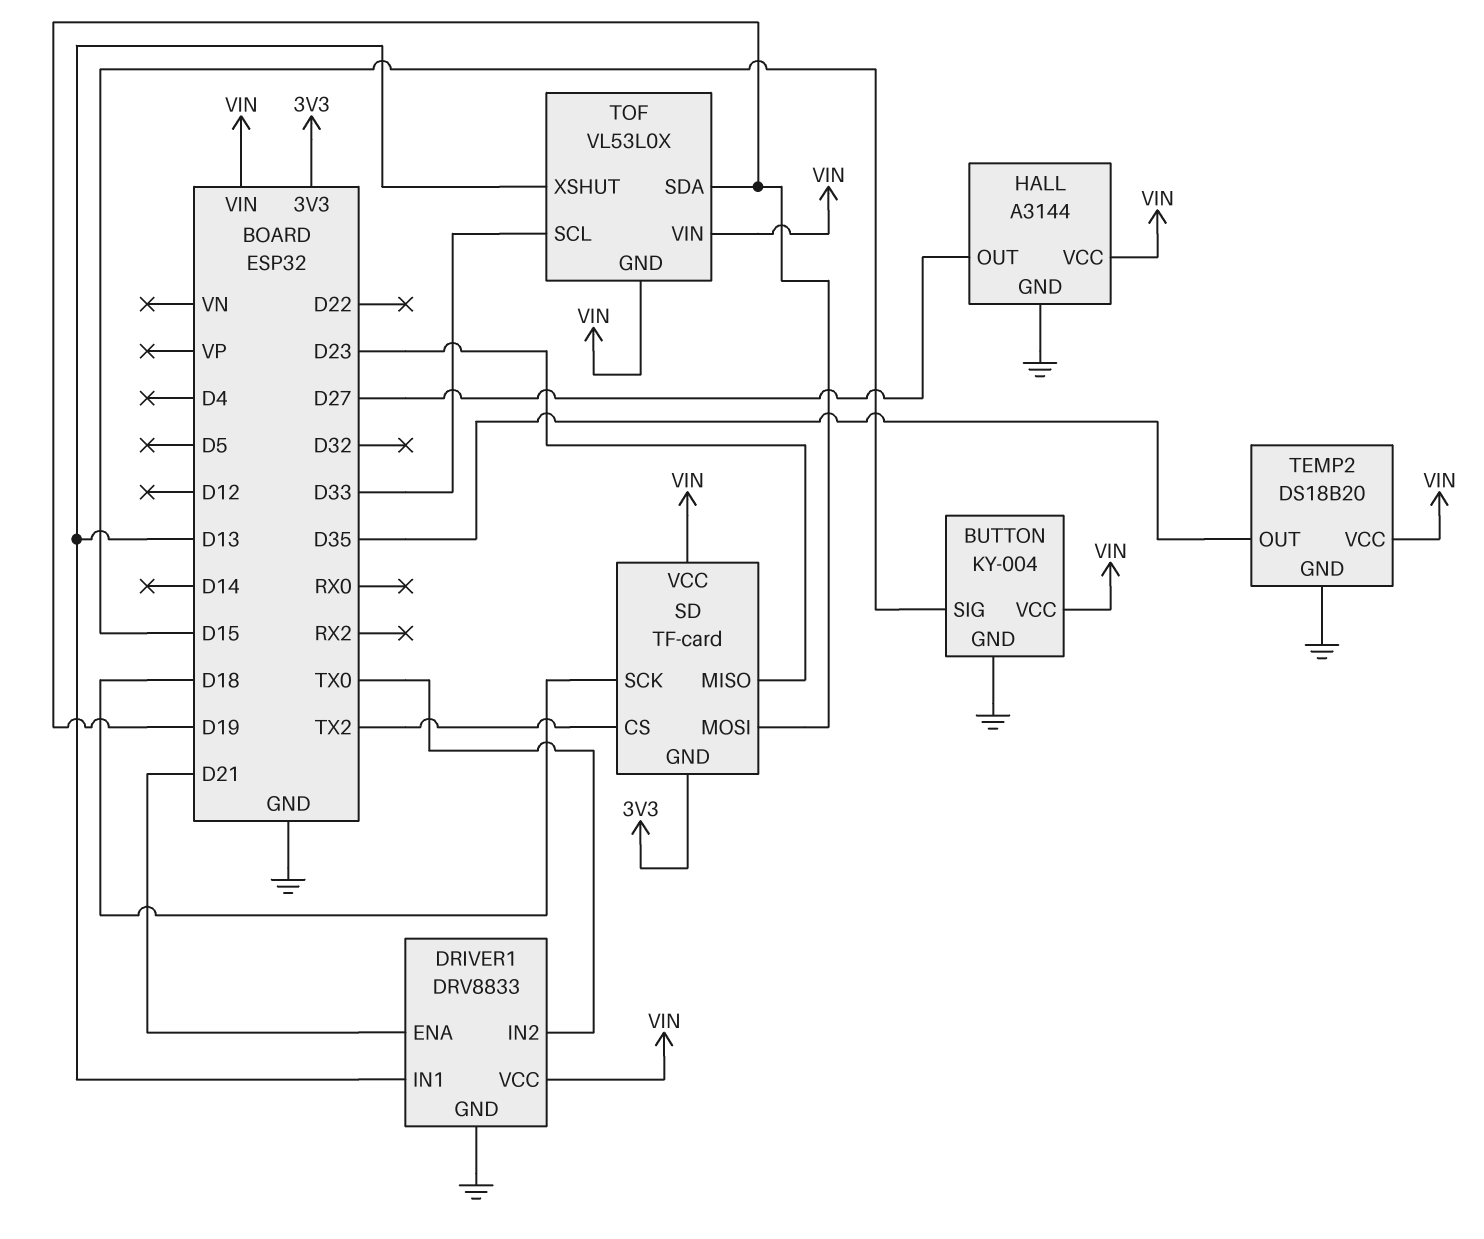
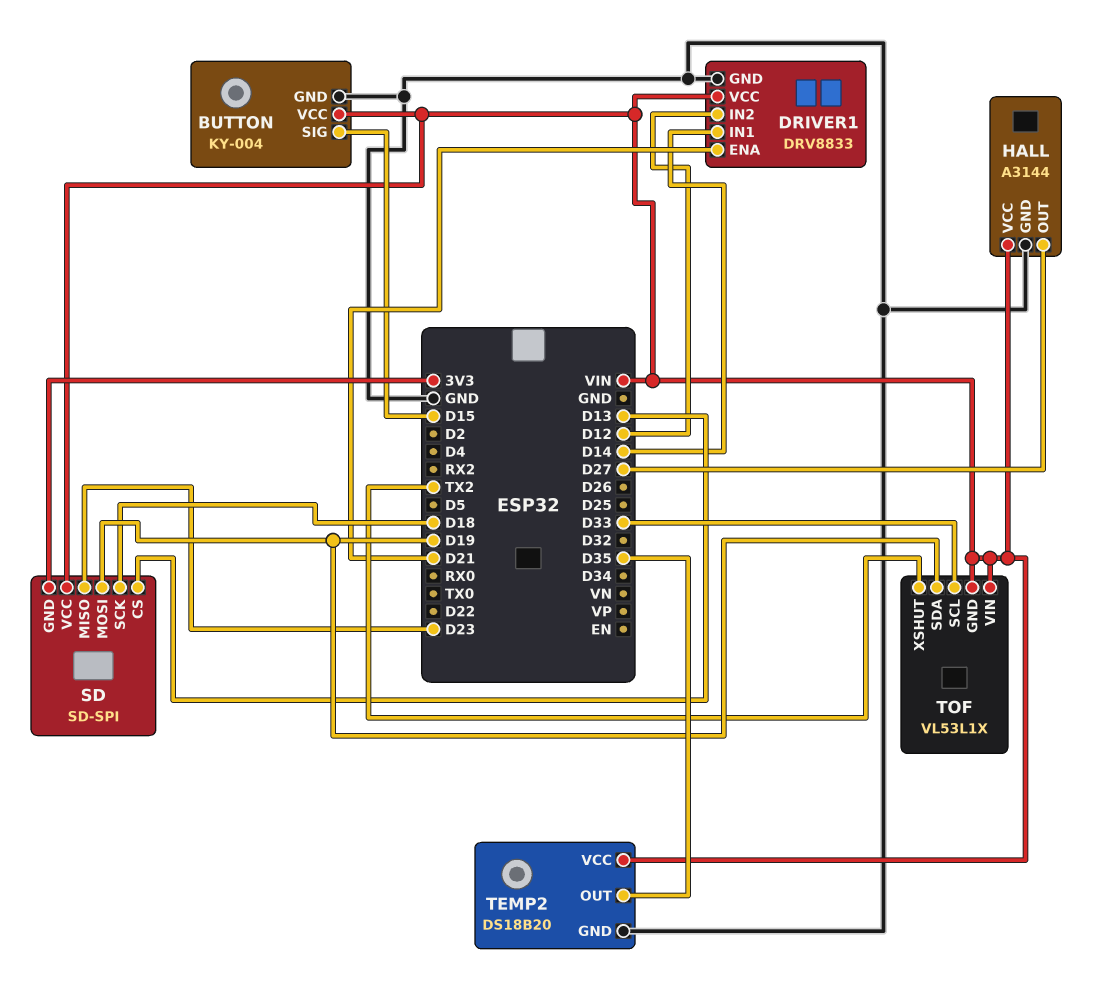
DRIVER1 pin IN1: D13 -> D14
DRIVER1 pin IN2: TX0 -> D12
SD: TF-card -> SD-SPI
SD pin CS: TX2 -> D13
TOF: VL53L0X -> VL53L1X
TOF pin XSHUT: D13 -> TX2

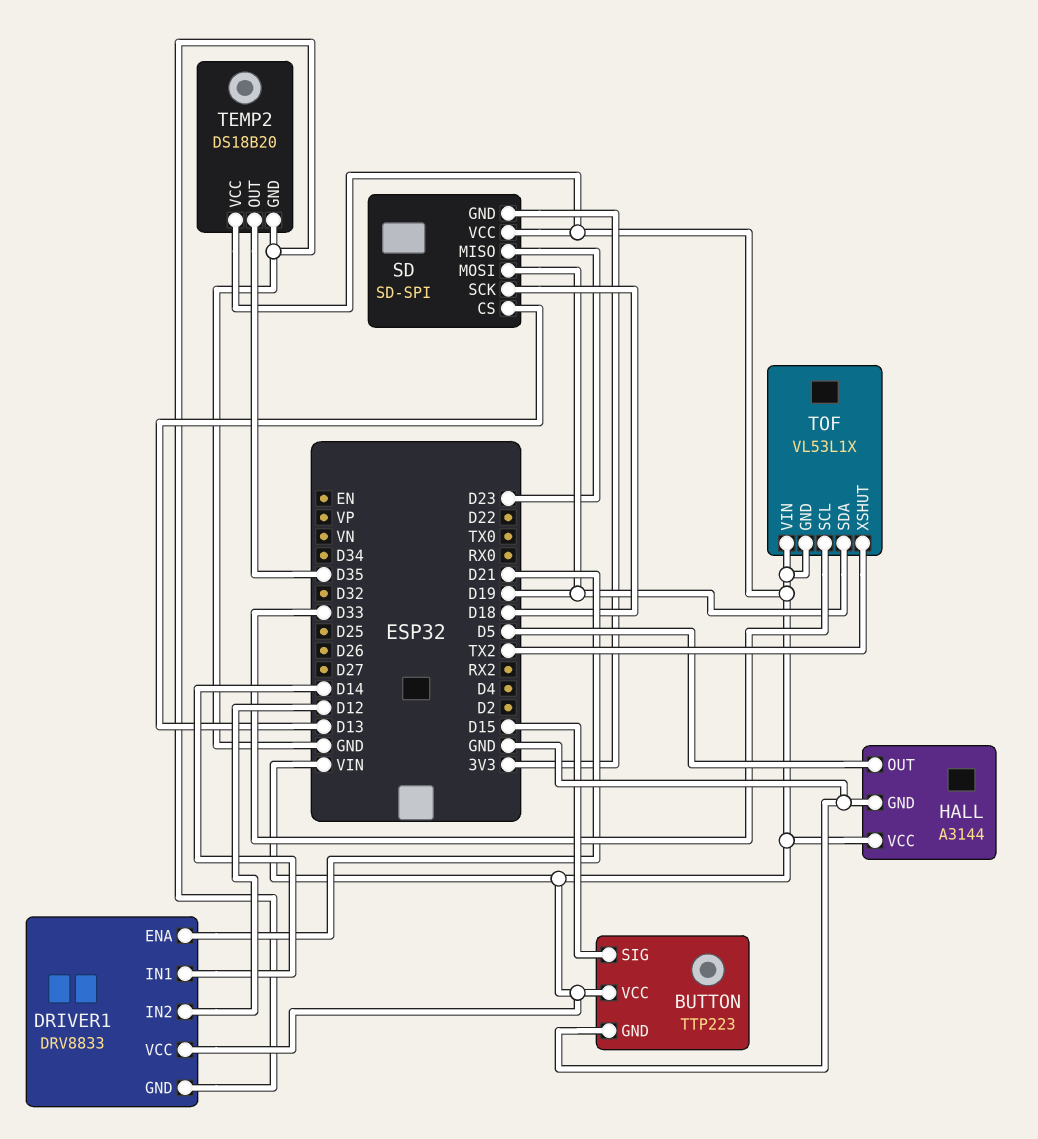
BUTTON: KY-004 -> TTP223
HALL pin OUT: D27 -> D5

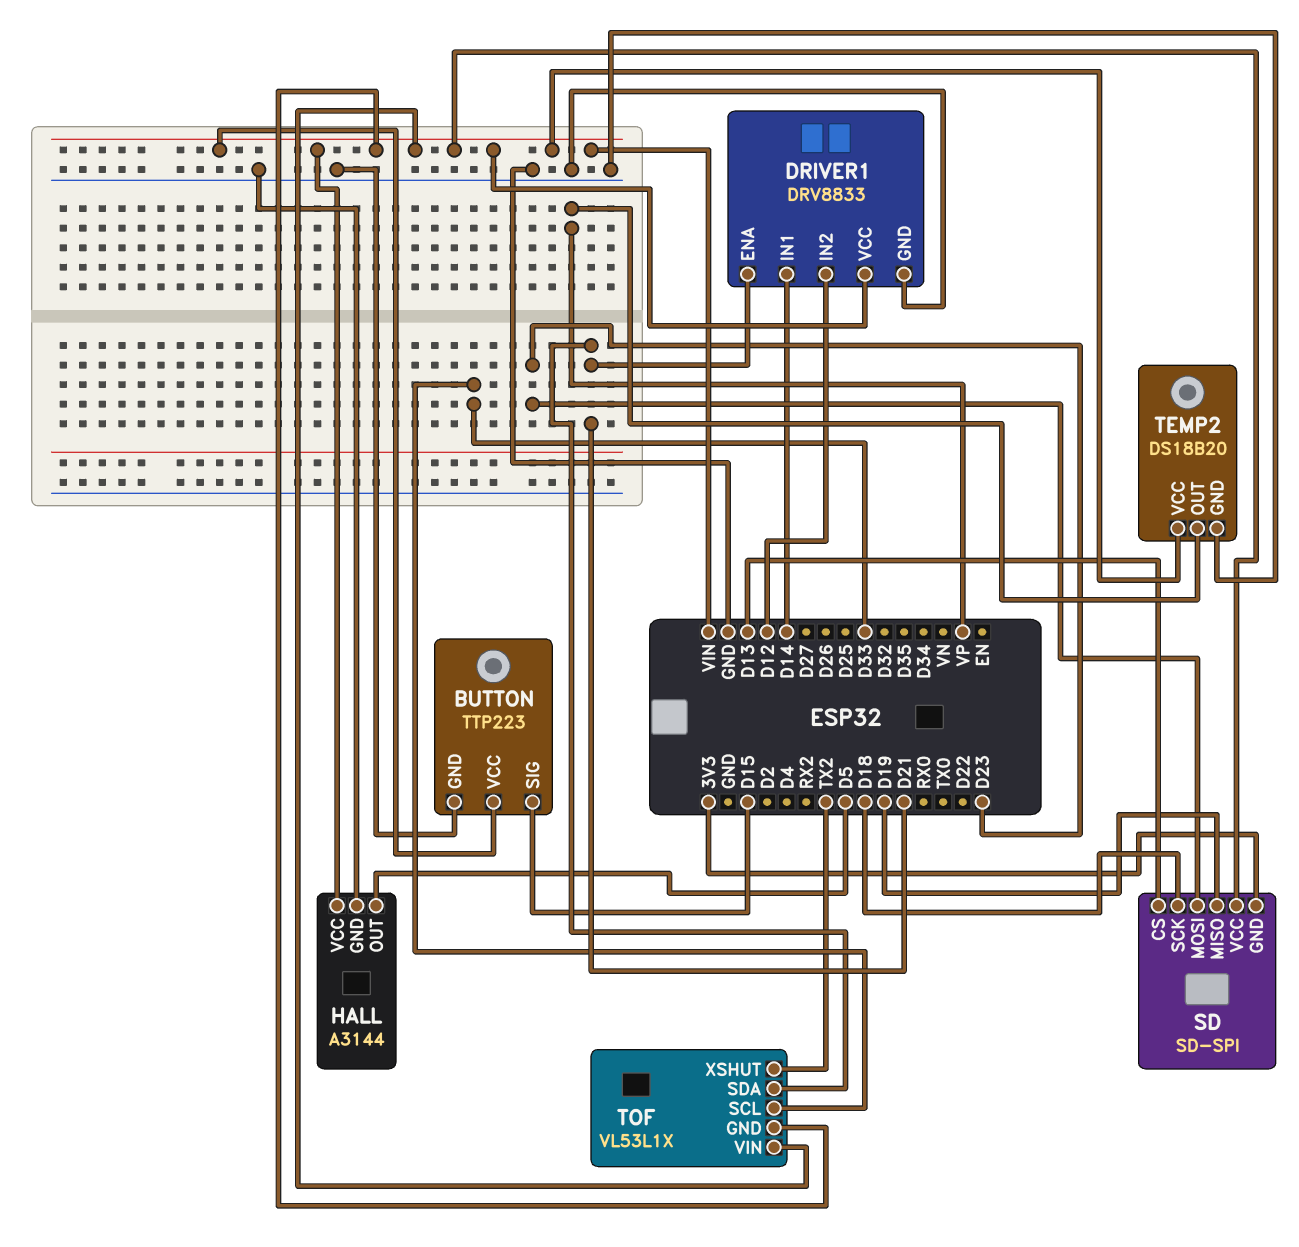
SD pin MISO: D23 -> D19
SD pin MOSI: D19 -> D23
TEMP2 pin OUT: D35 -> VP
TOF pin SDA: D19 -> D21

